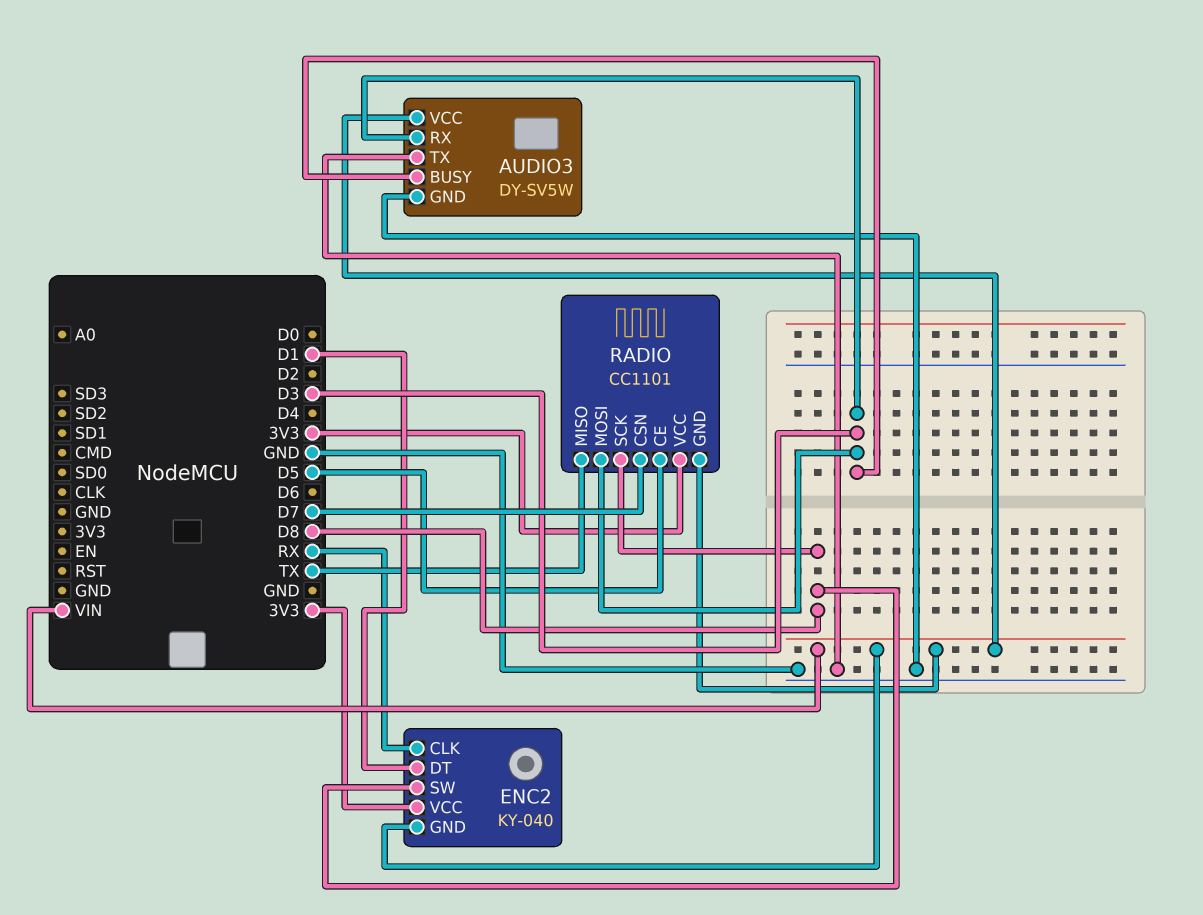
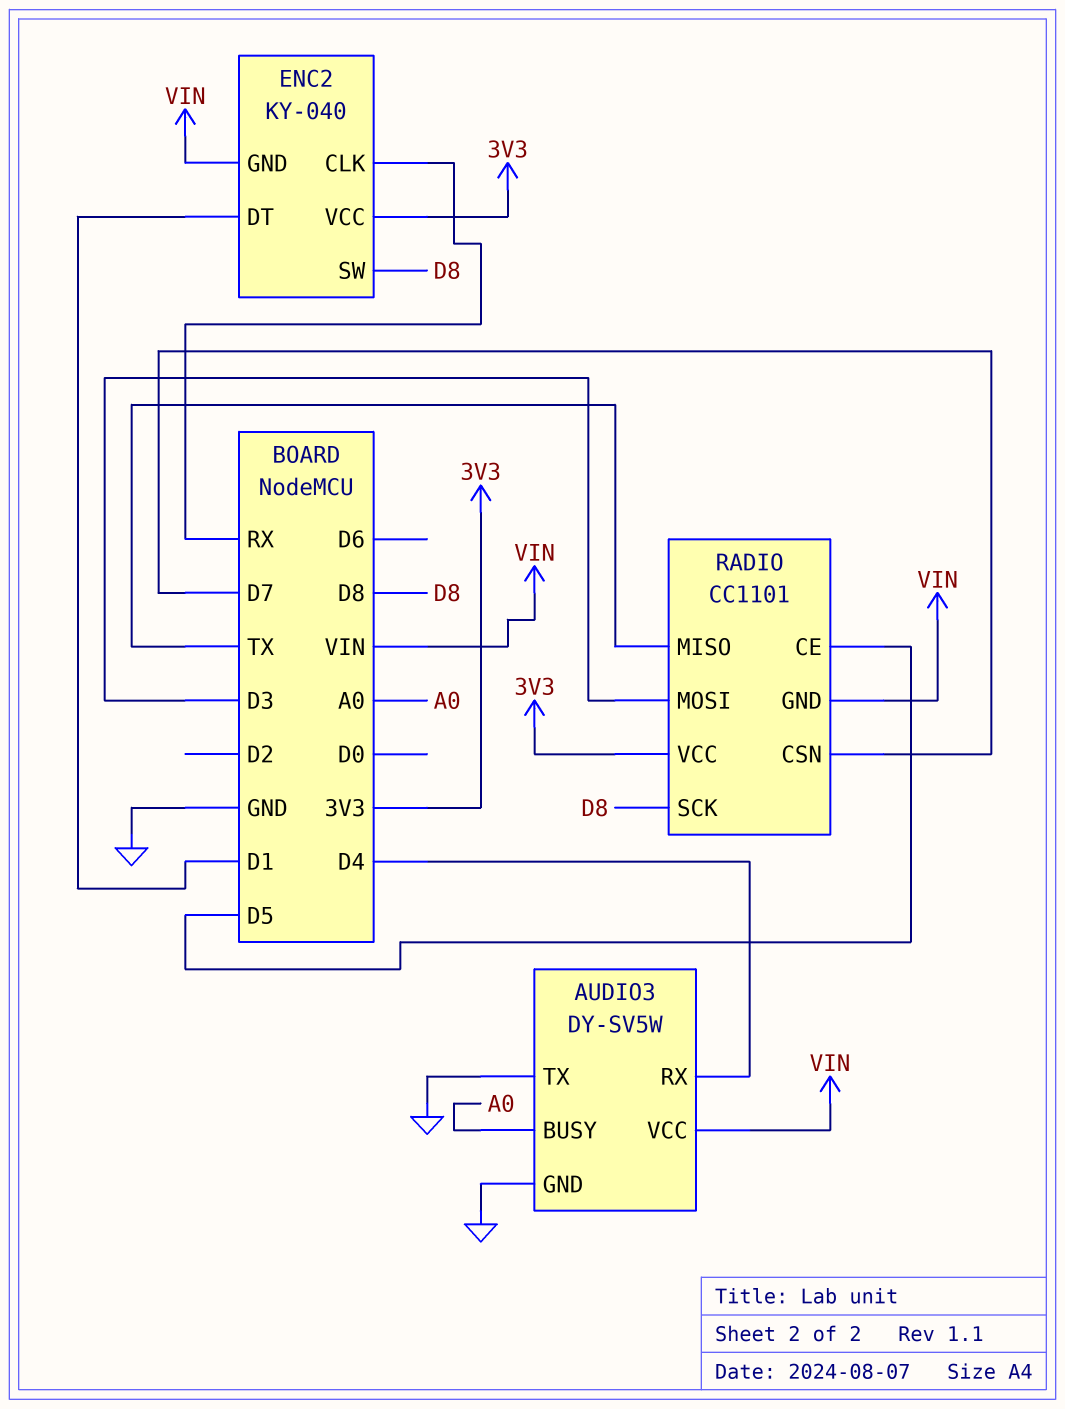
AUDIO3 pin BUSY: D3 -> A0
AUDIO3 pin RX: D3 -> D4

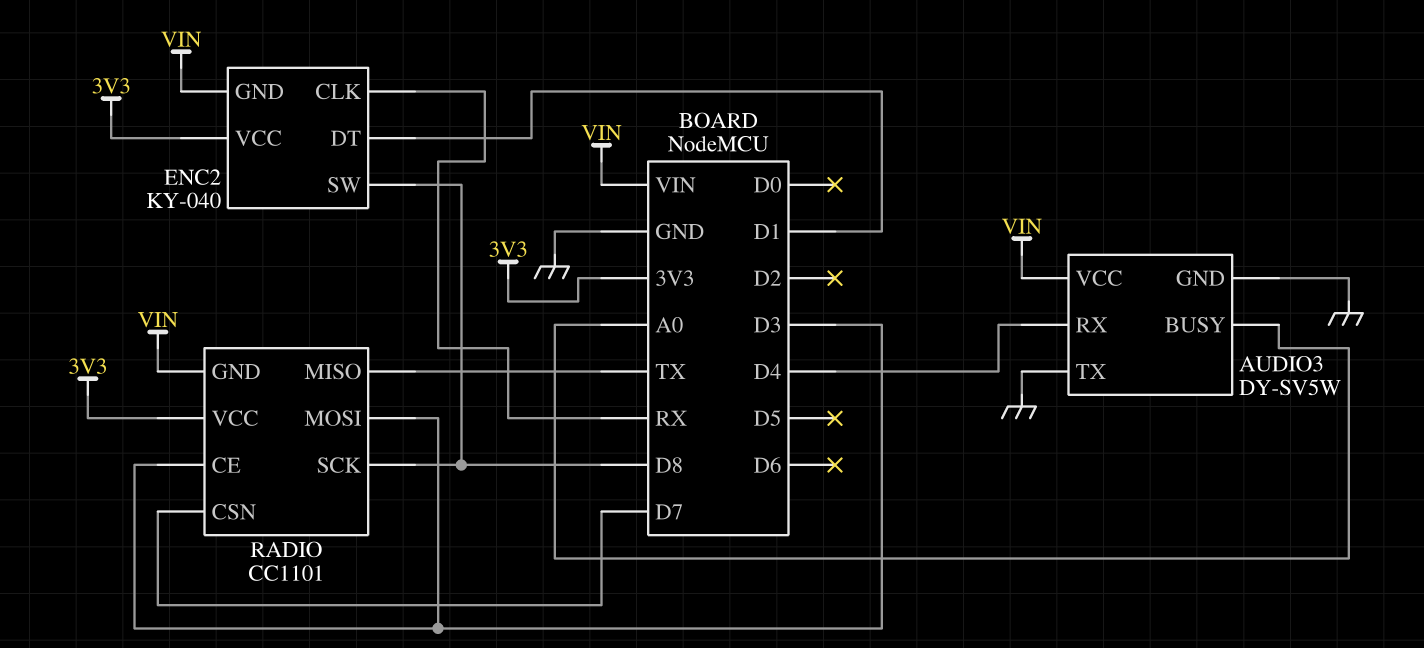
RADIO pin CE: D5 -> D3

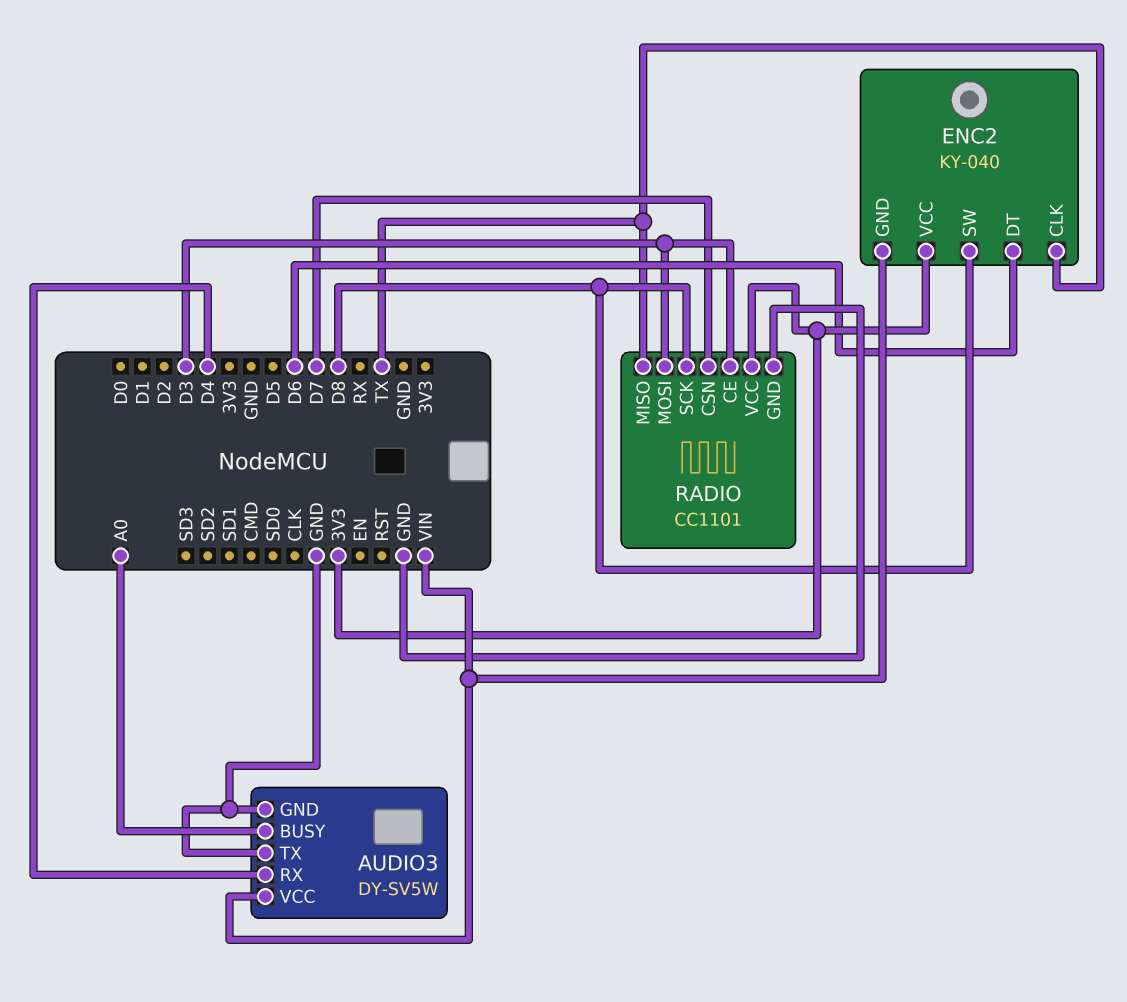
ENC2 pin CLK: RX -> TX
ENC2 pin DT: D1 -> D6
RADIO pin GND: VIN -> GND

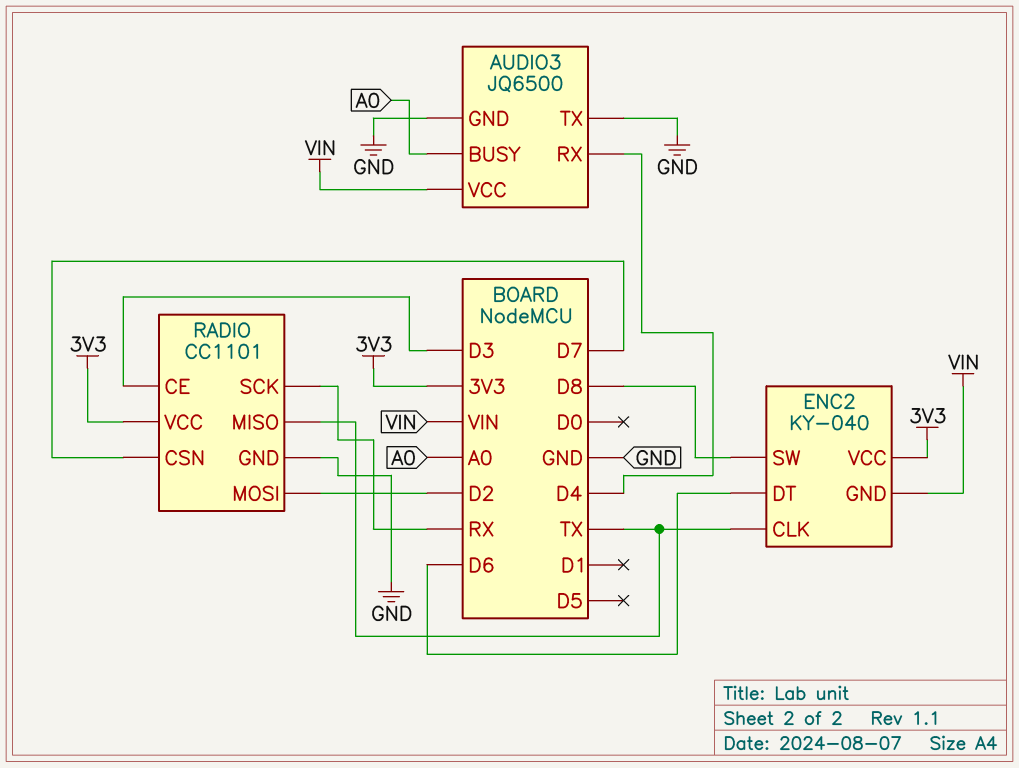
AUDIO3: DY-SV5W -> JQ6500
RADIO pin MOSI: D3 -> D2
RADIO pin SCK: D8 -> RX

